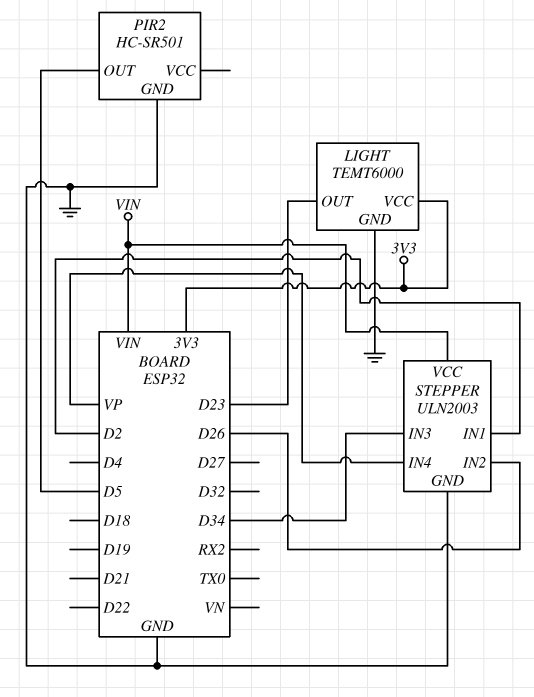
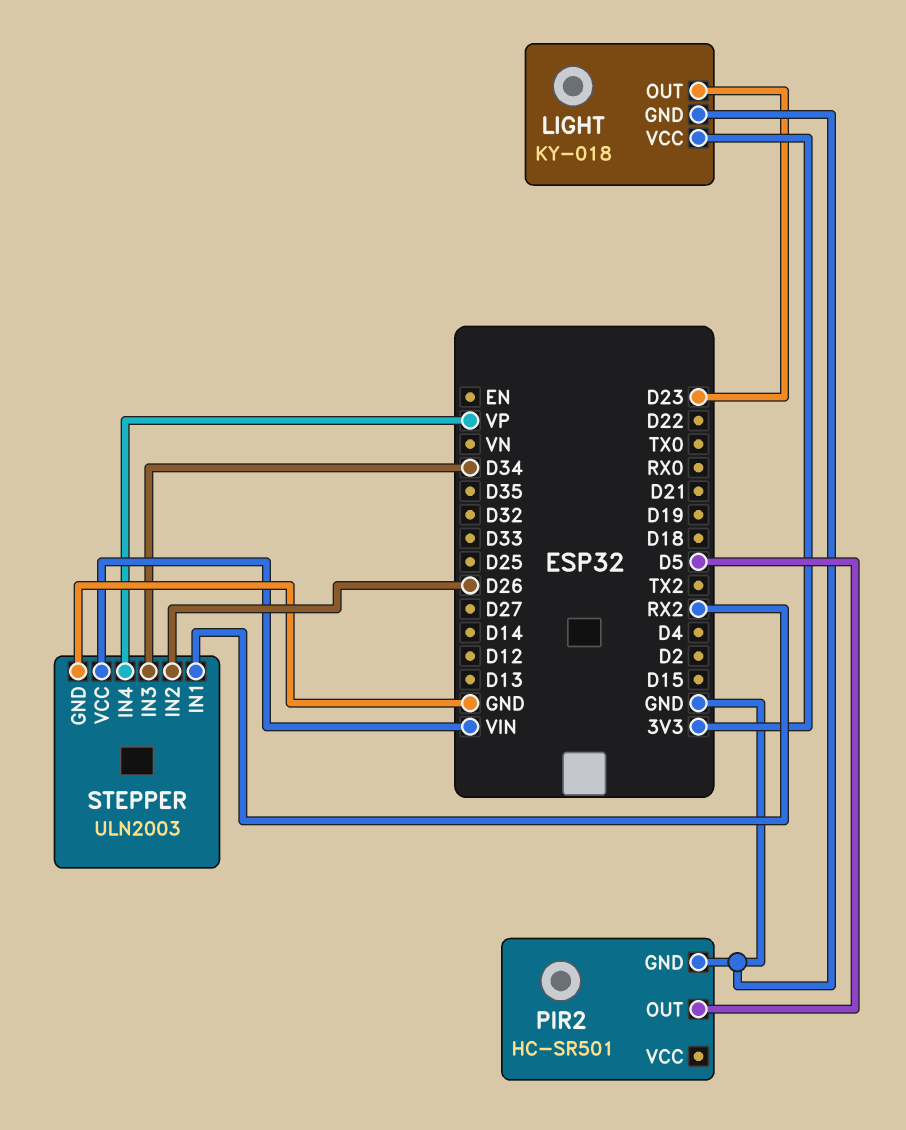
LIGHT: TEMT6000 -> KY-018
STEPPER pin IN1: D2 -> RX2

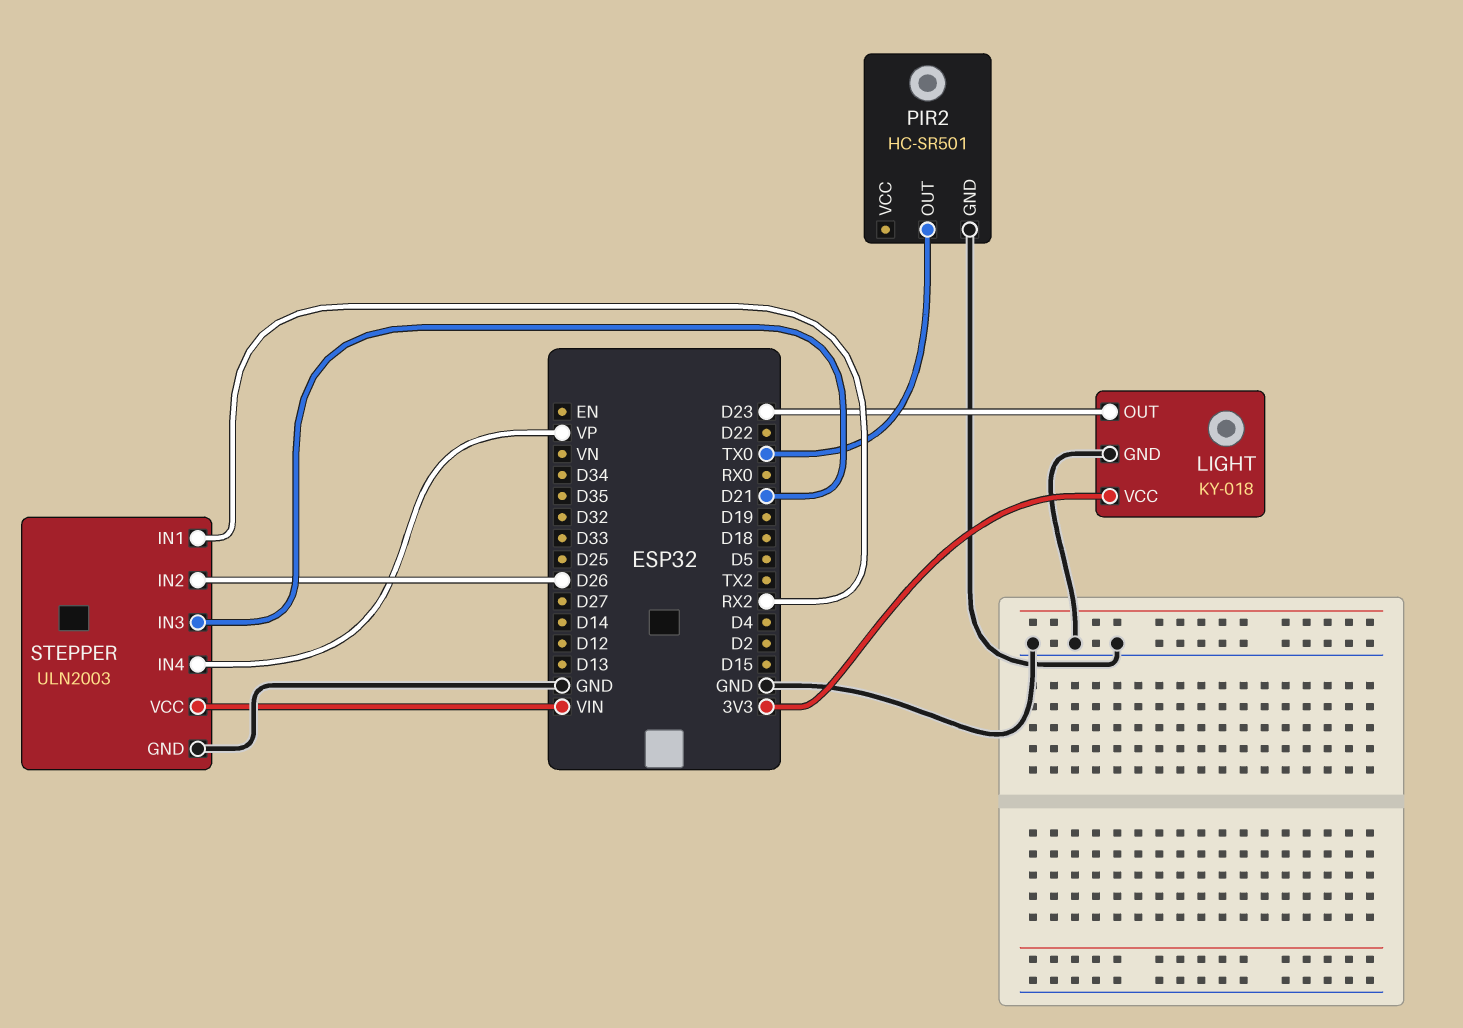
PIR2 pin OUT: D5 -> TX0
STEPPER pin IN3: D34 -> D21

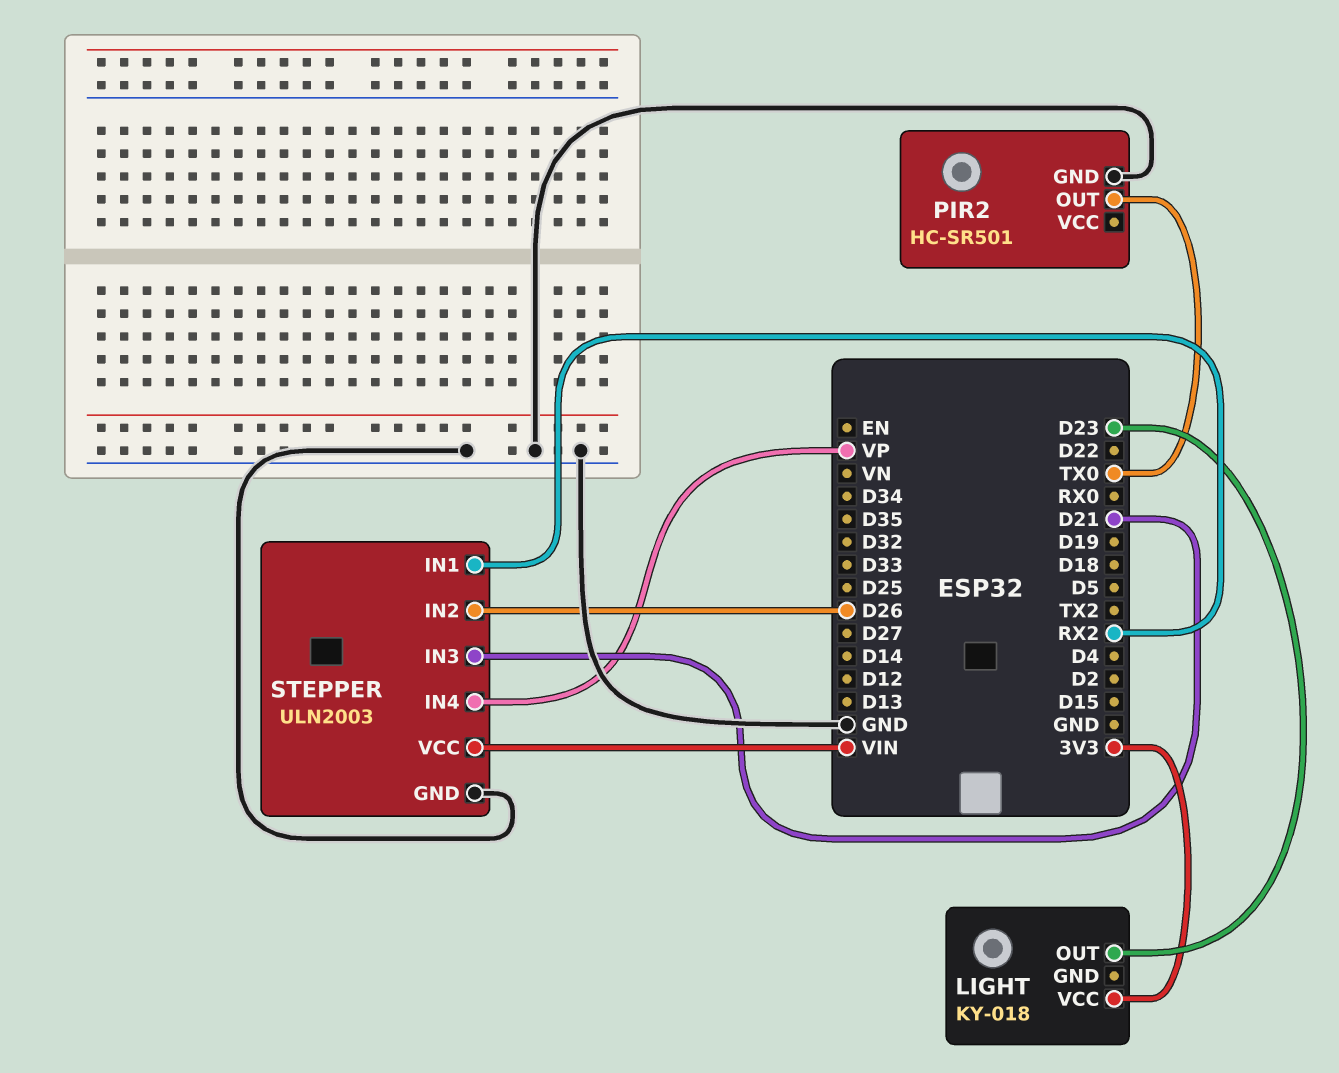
LIGHT pin GND: GND -> none

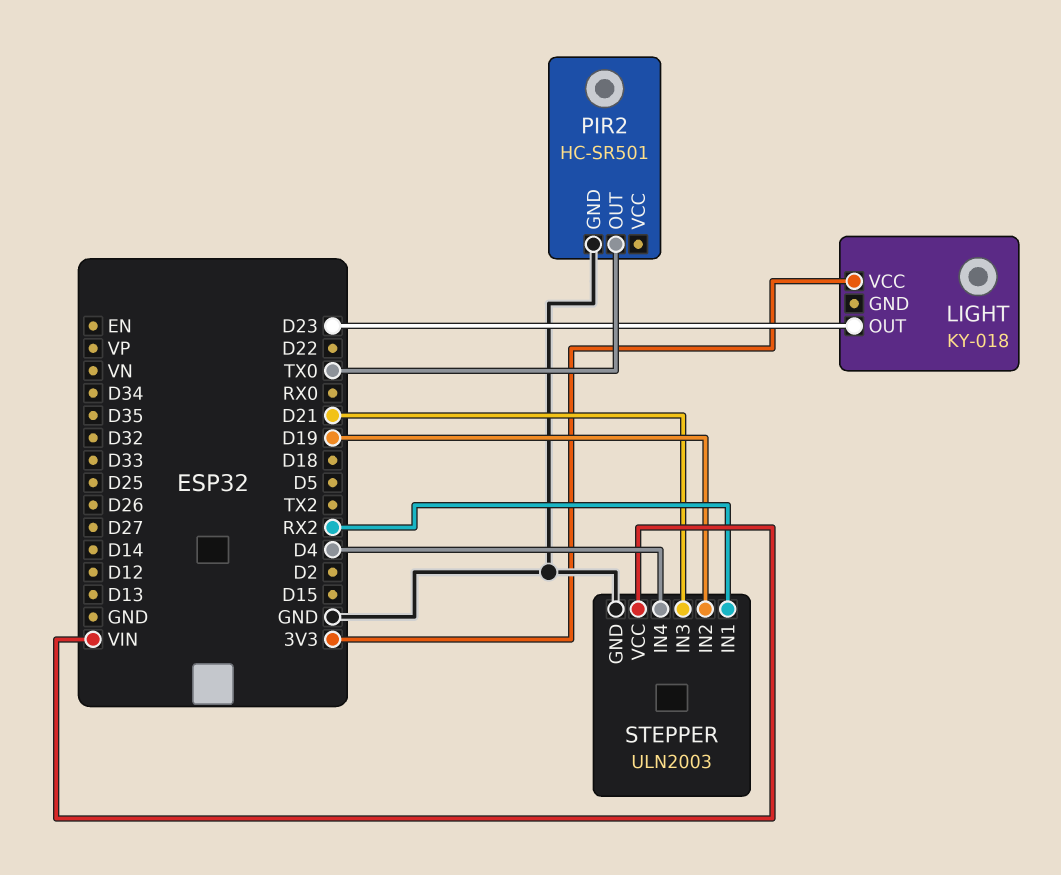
STEPPER pin IN2: D26 -> D19
STEPPER pin IN4: VP -> D4

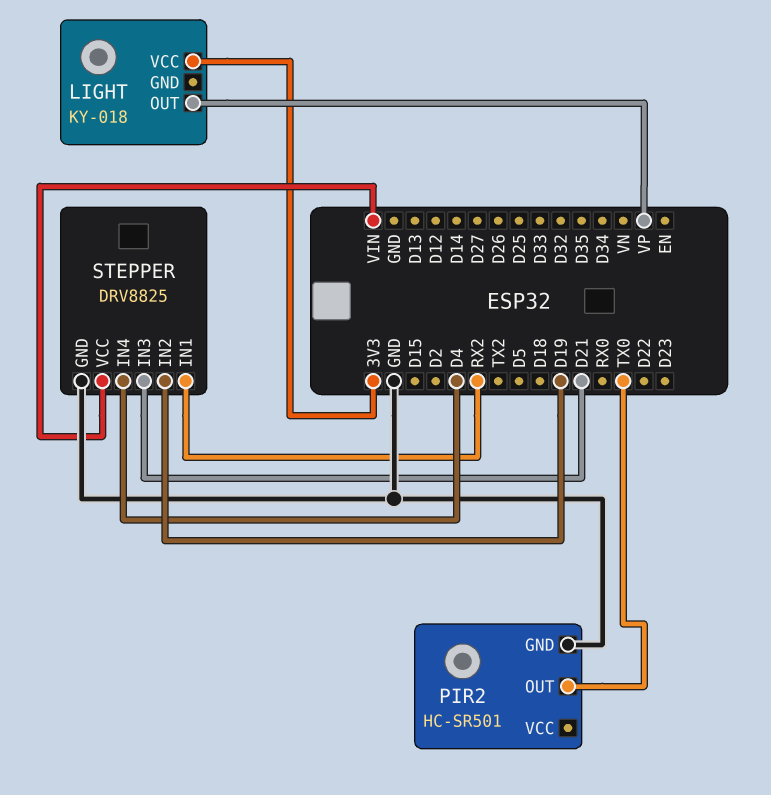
LIGHT pin OUT: D23 -> VP
STEPPER: ULN2003 -> DRV8825

